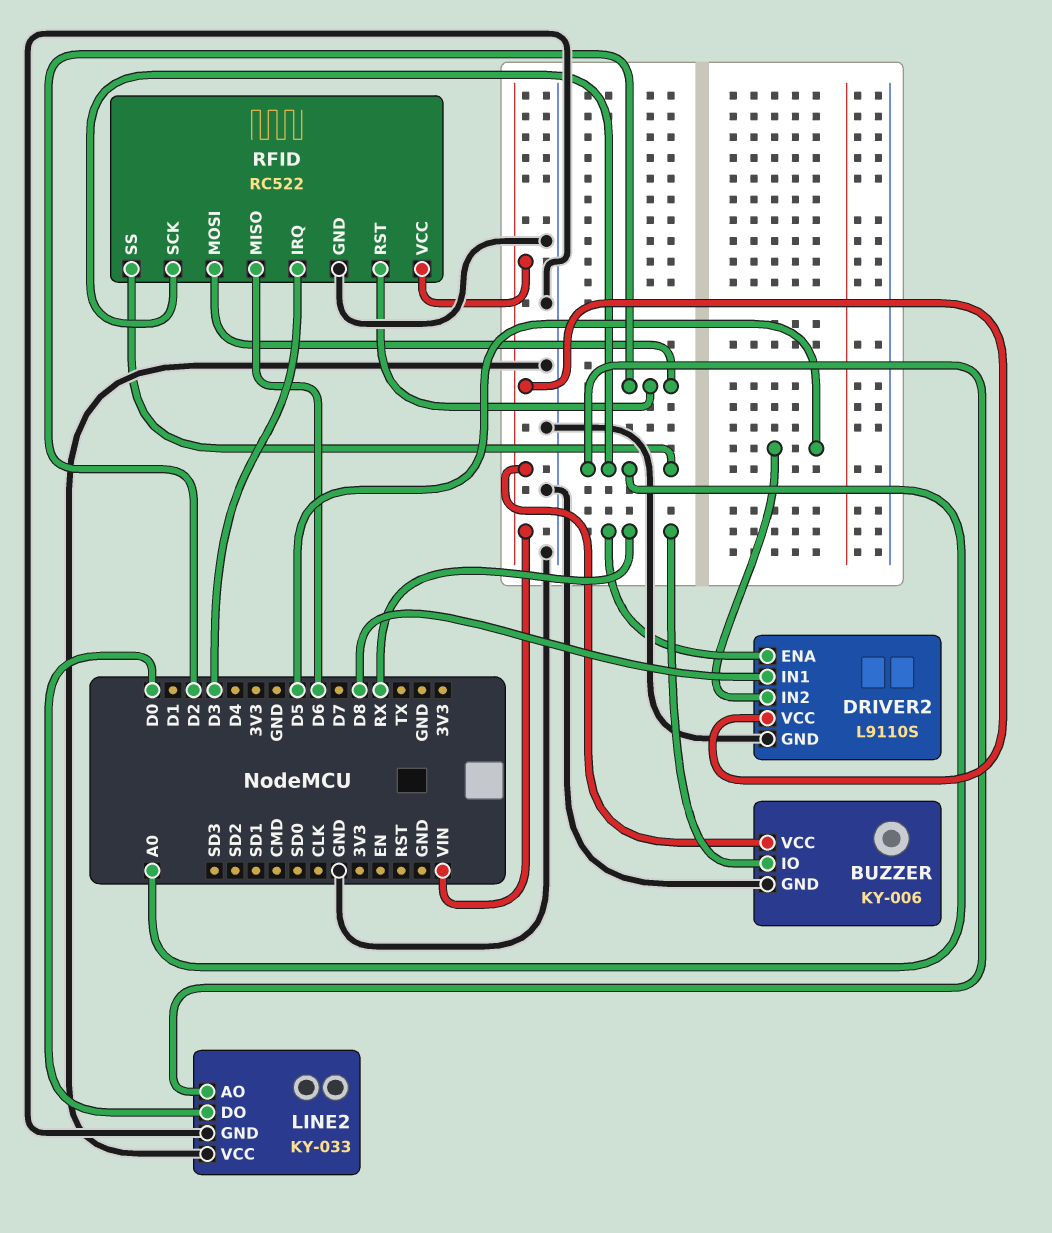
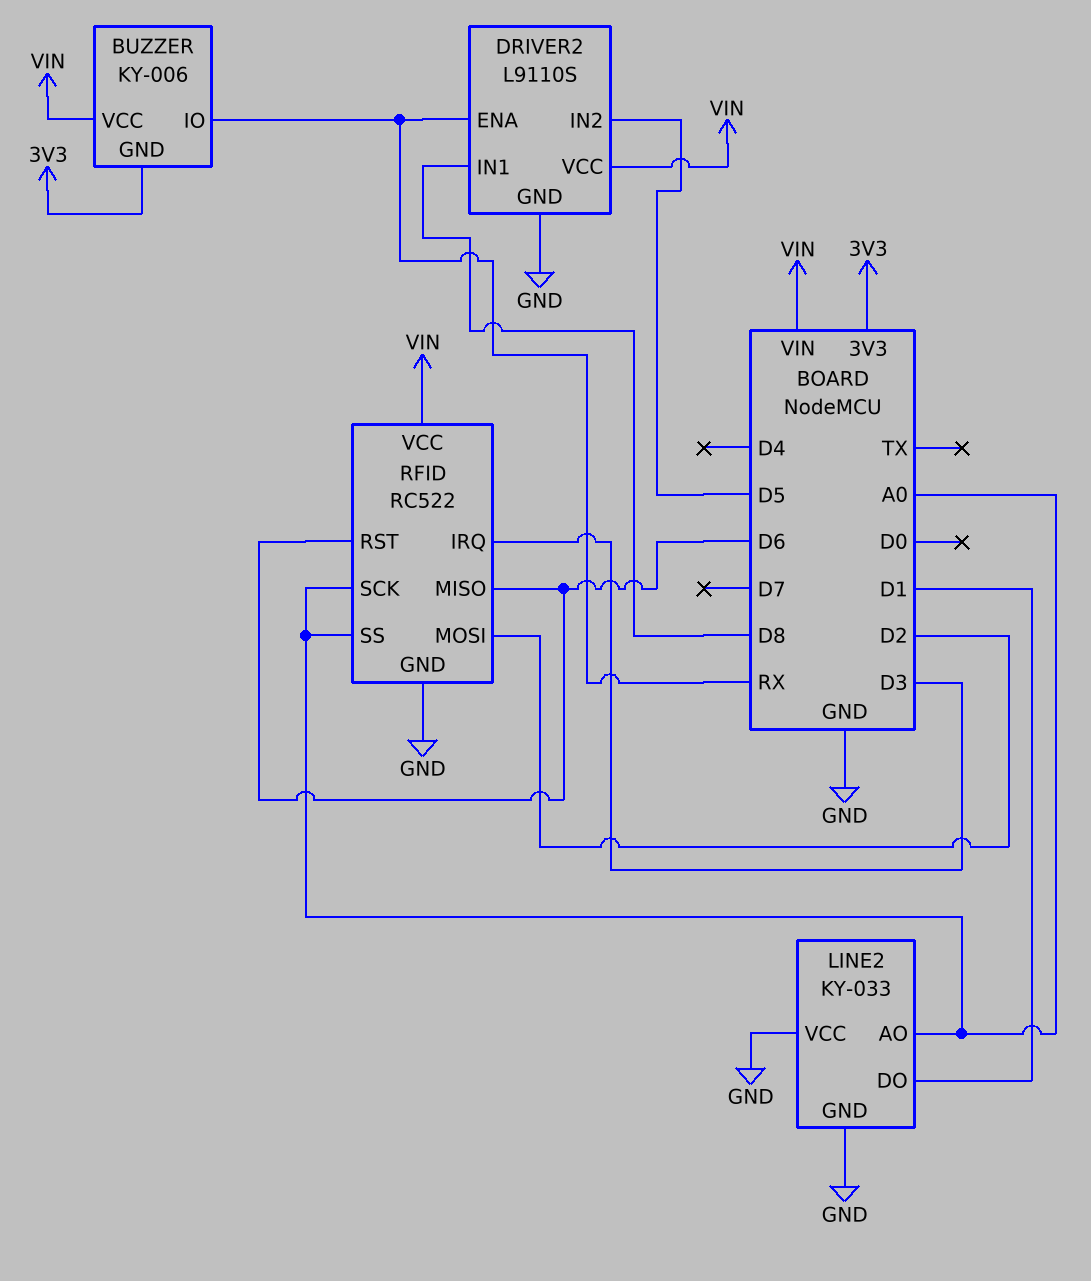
BUZZER pin GND: GND -> 3V3
LINE2 pin DO: D0 -> D1
RFID pin RST: D2 -> D6

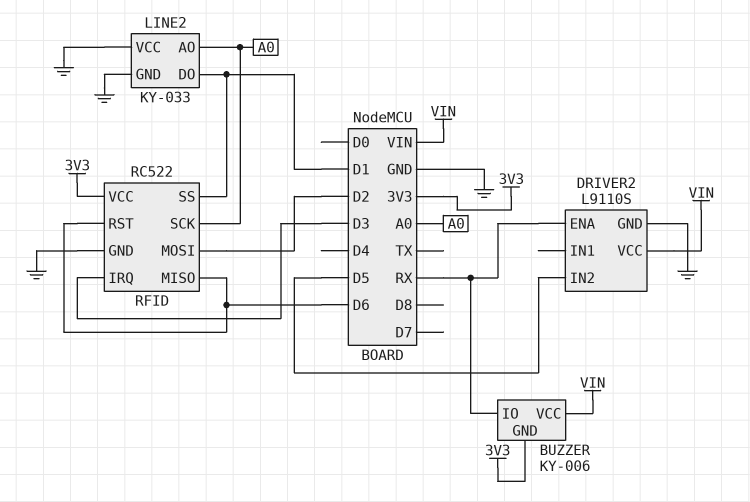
DRIVER2 pin IN1: D8 -> none
RFID pin SS: A0 -> D1
RFID pin VCC: VIN -> 3V3

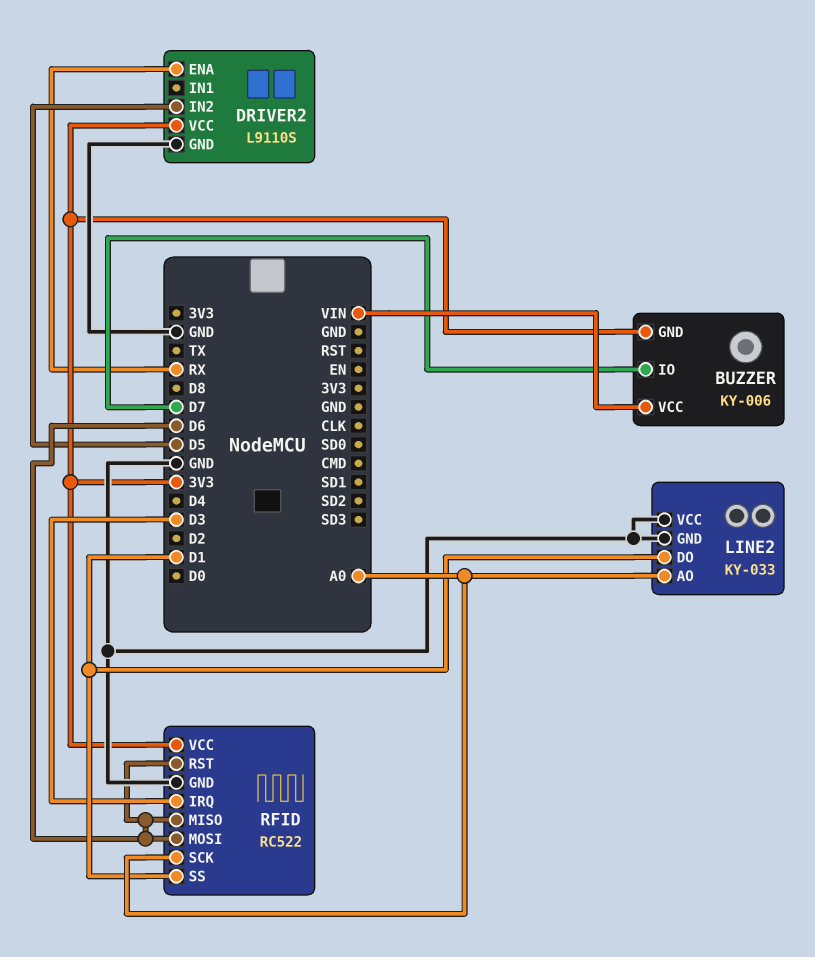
BUZZER pin IO: RX -> D7
DRIVER2 pin VCC: VIN -> 3V3
RFID pin MOSI: D2 -> D6

